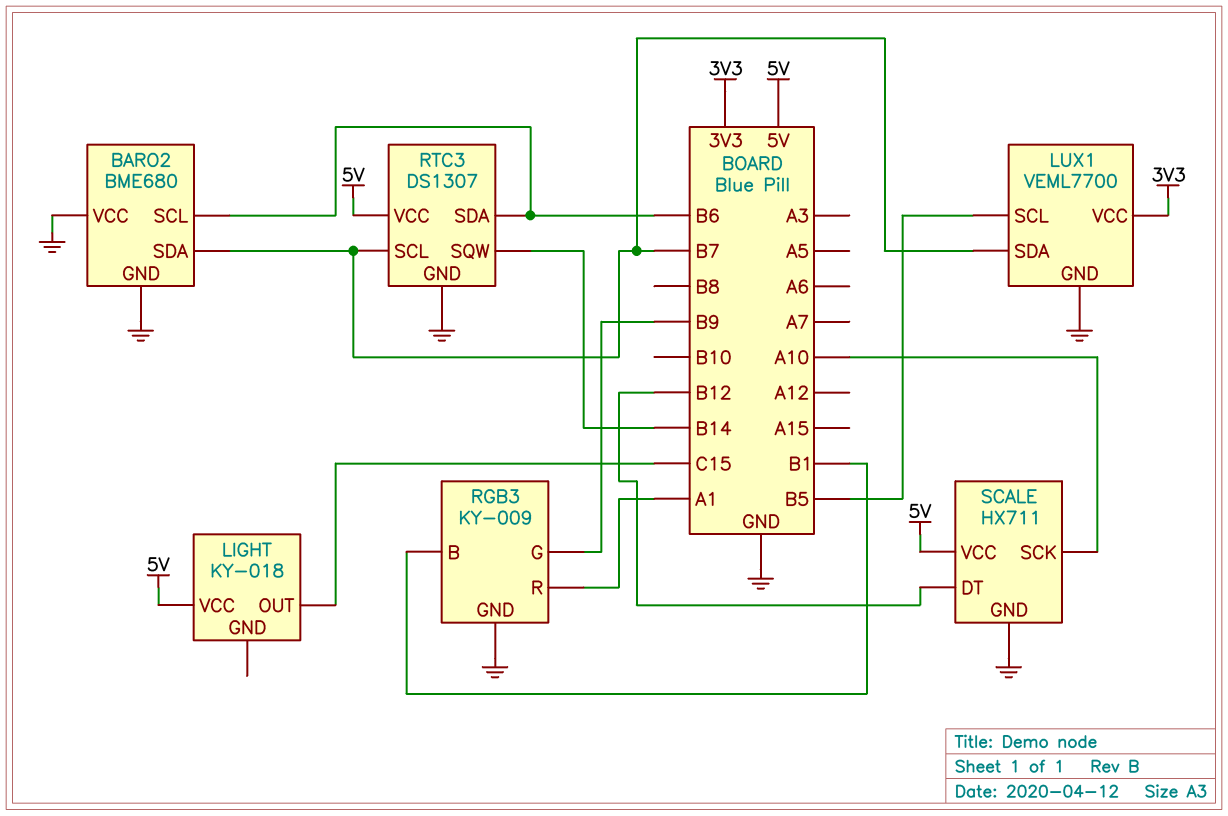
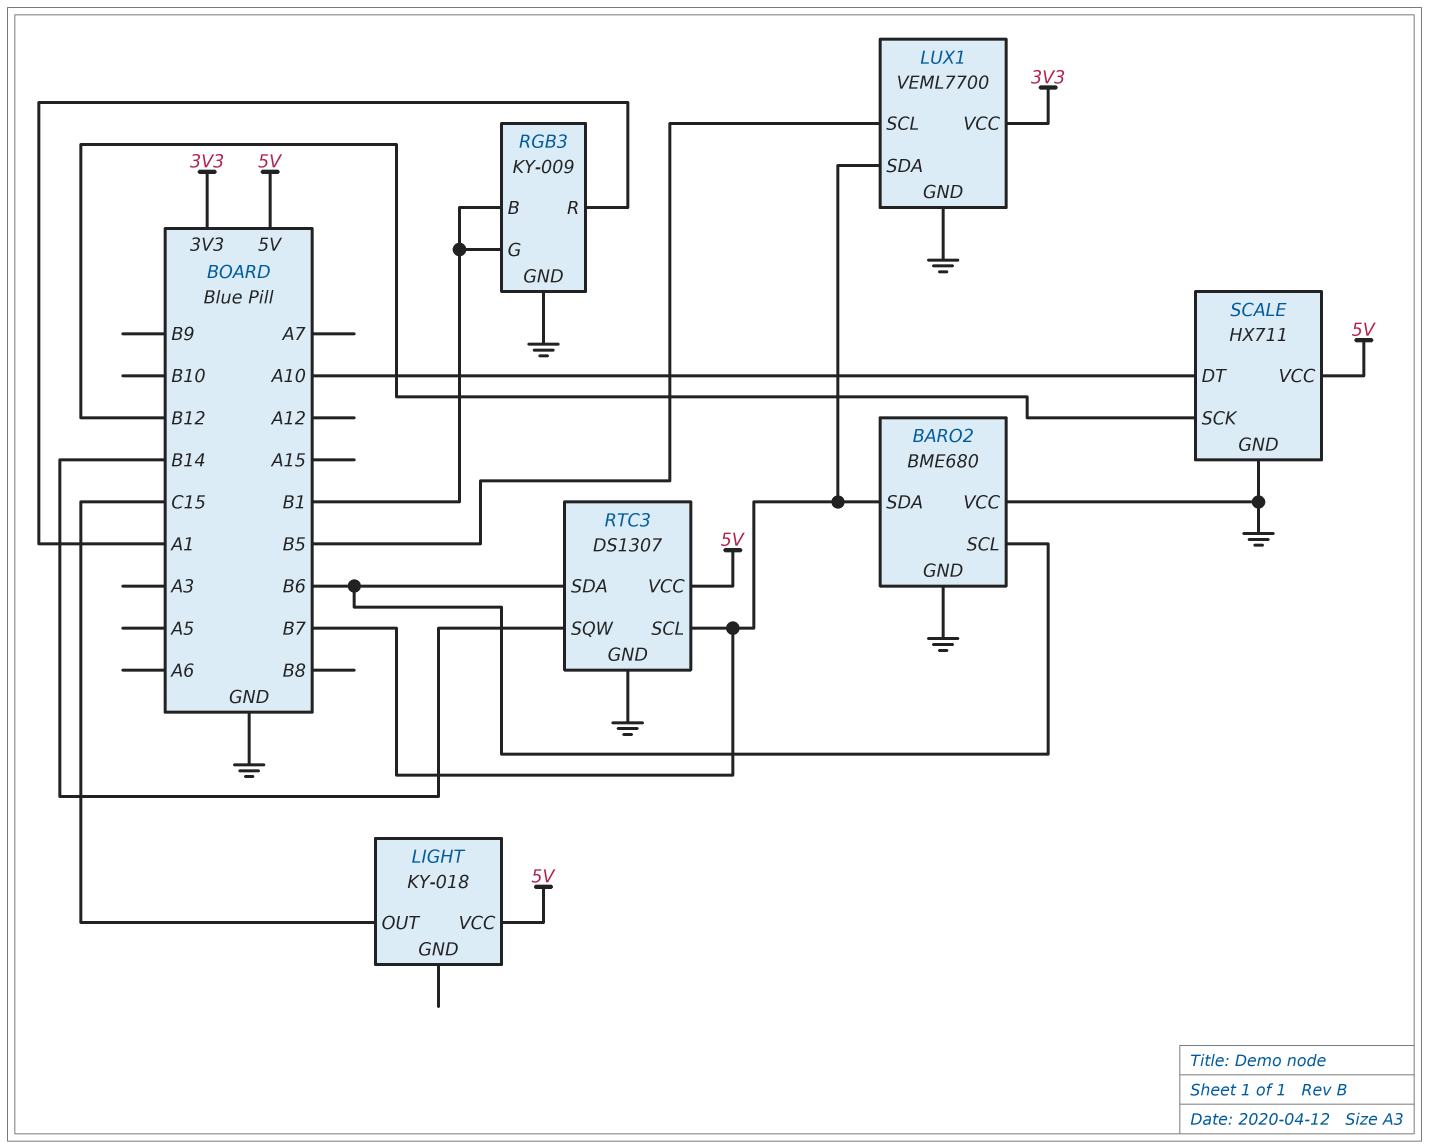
RGB3 pin G: B9 -> B1
SCALE pin DT: B12 -> A10
SCALE pin SCK: A10 -> B12

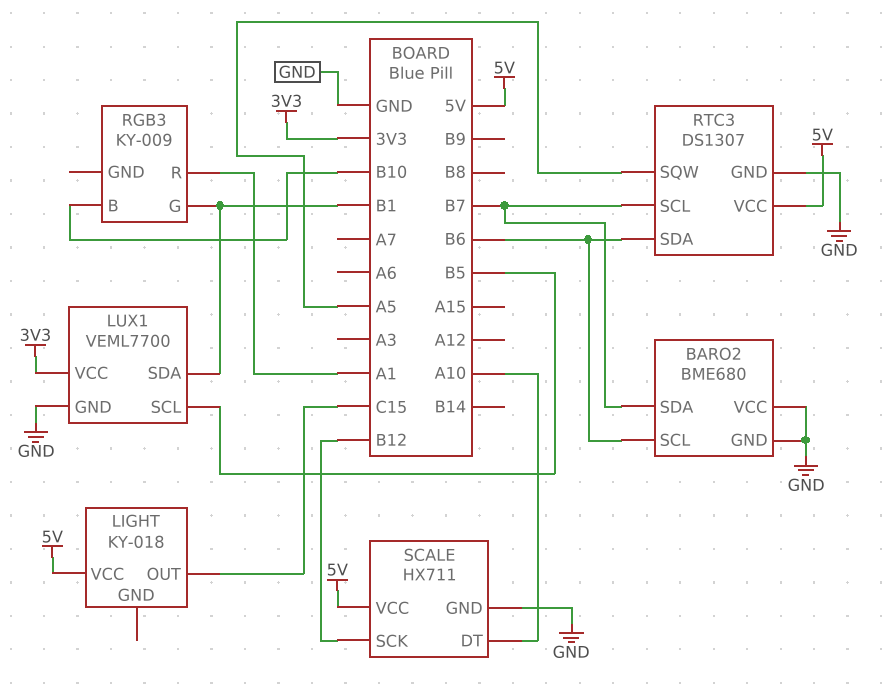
LUX1 pin SDA: B7 -> B1
RGB3 pin B: B1 -> B10
RGB3 pin GND: GND -> none
RTC3 pin SQW: B14 -> A5

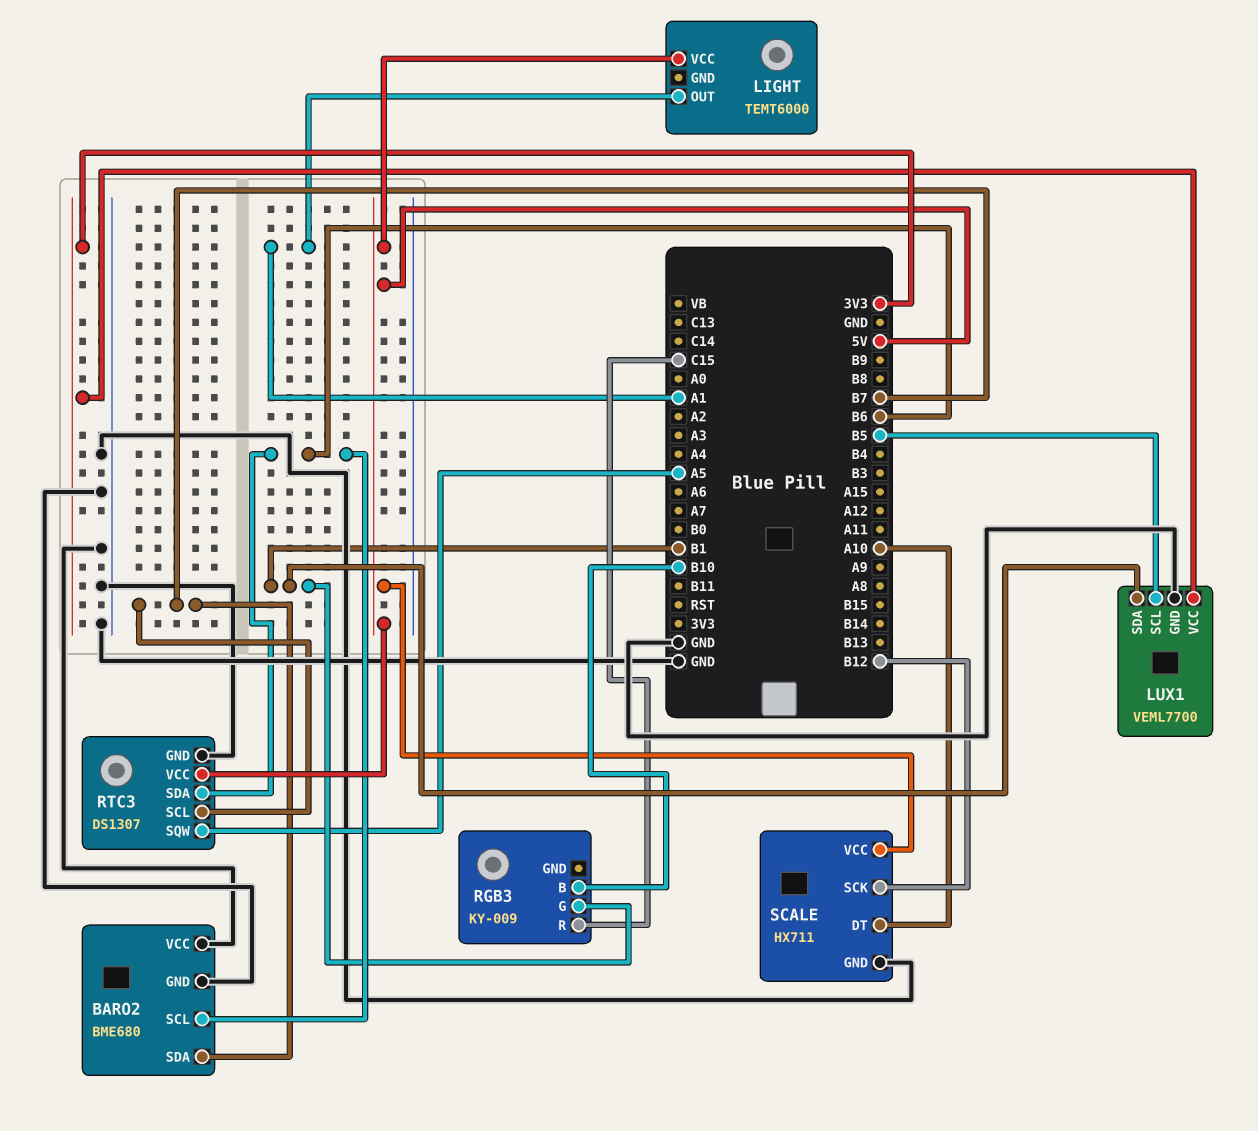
LIGHT: KY-018 -> TEMT6000
LIGHT pin OUT: C15 -> A1
RGB3 pin R: A1 -> C15

